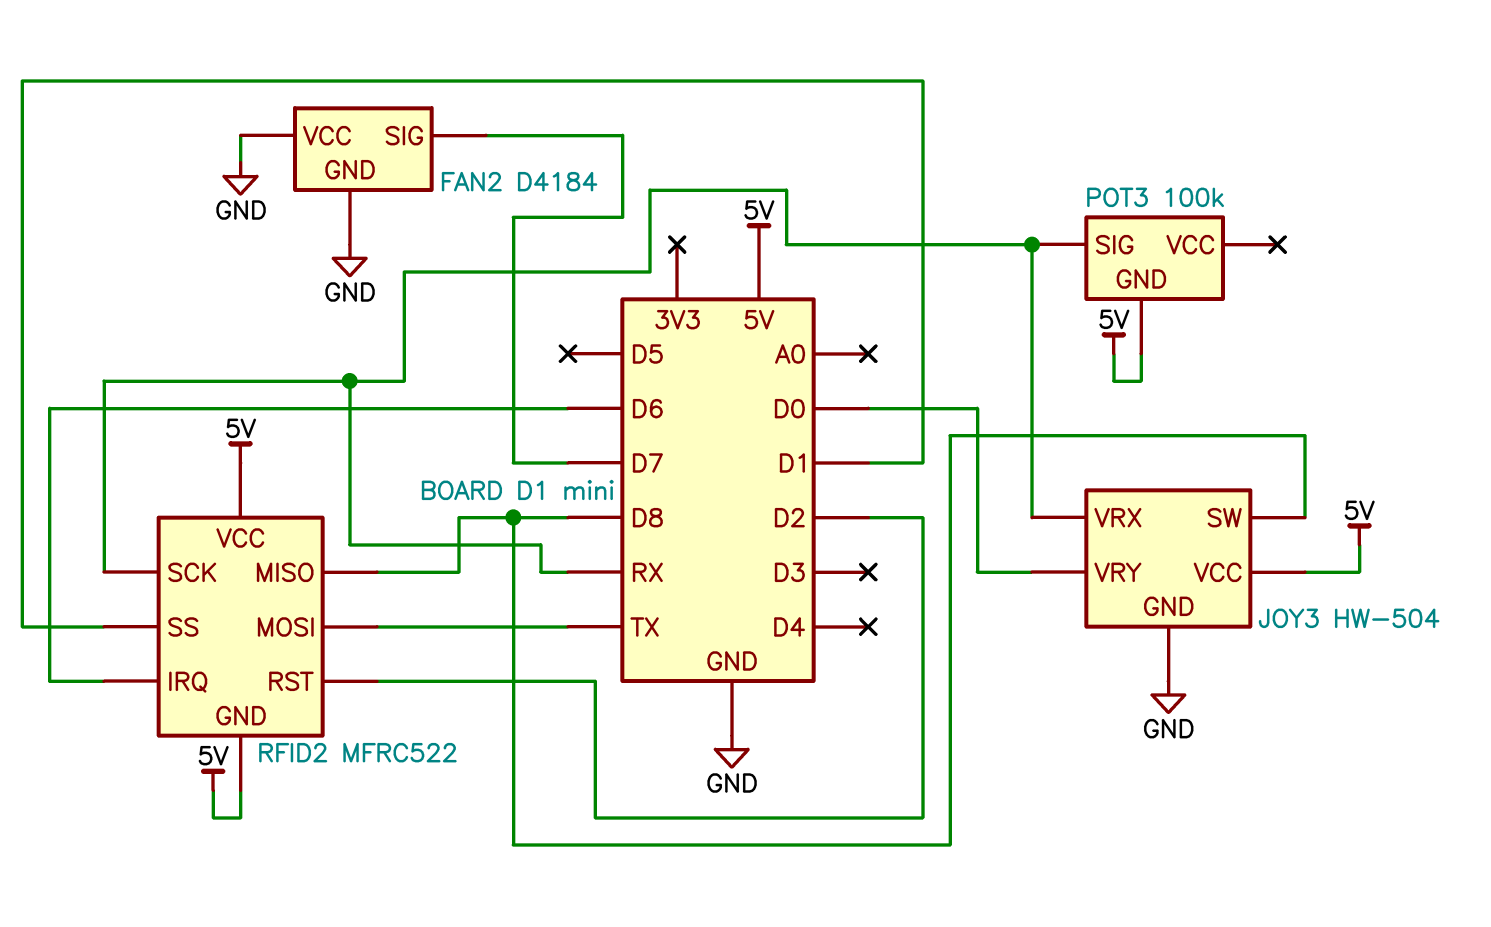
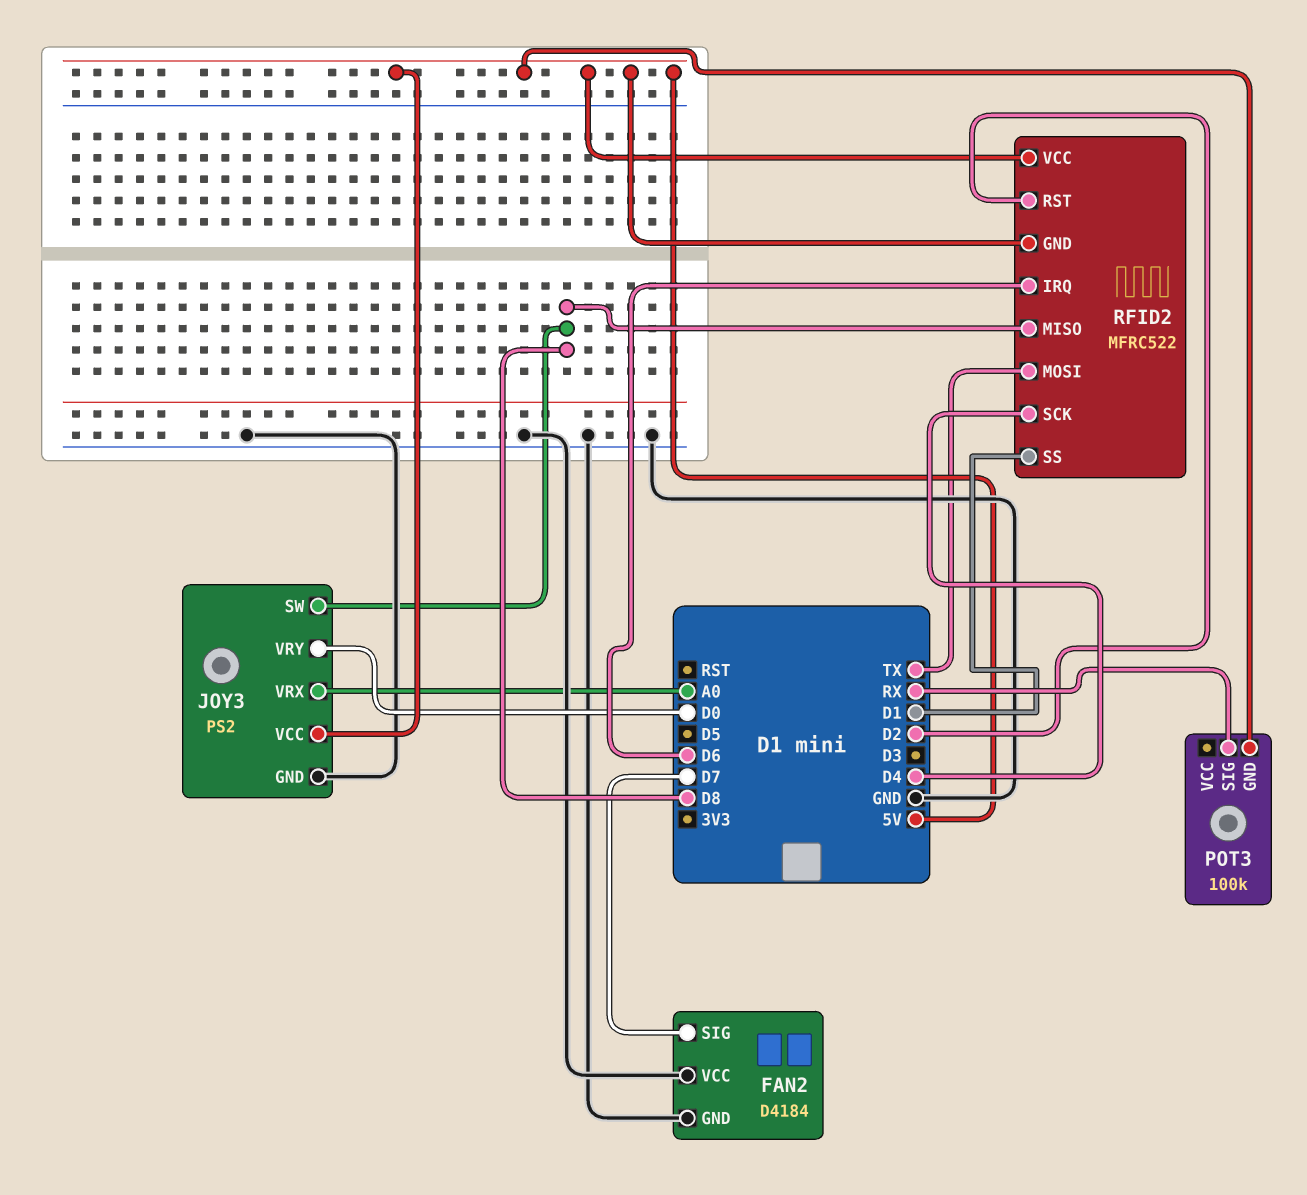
JOY3: HW-504 -> PS2
JOY3 pin VRX: RX -> A0
RFID2 pin SCK: RX -> D4

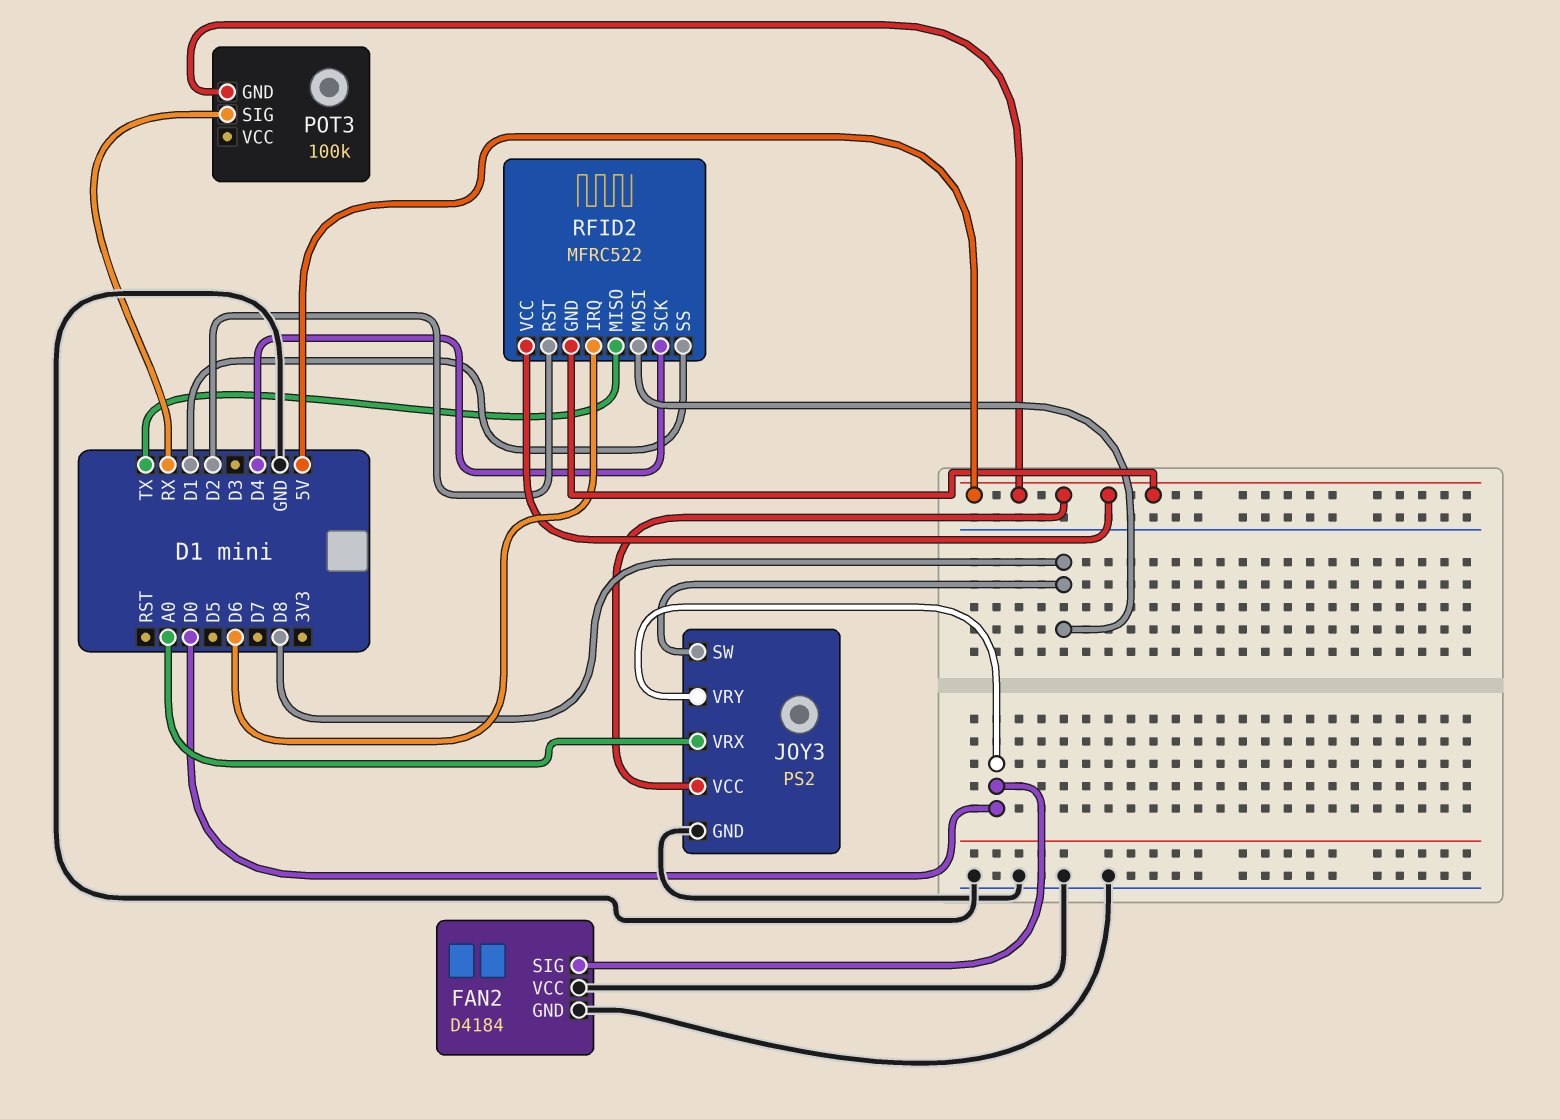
FAN2 pin SIG: D7 -> D0
RFID2 pin MISO: D8 -> TX
RFID2 pin MOSI: TX -> D8

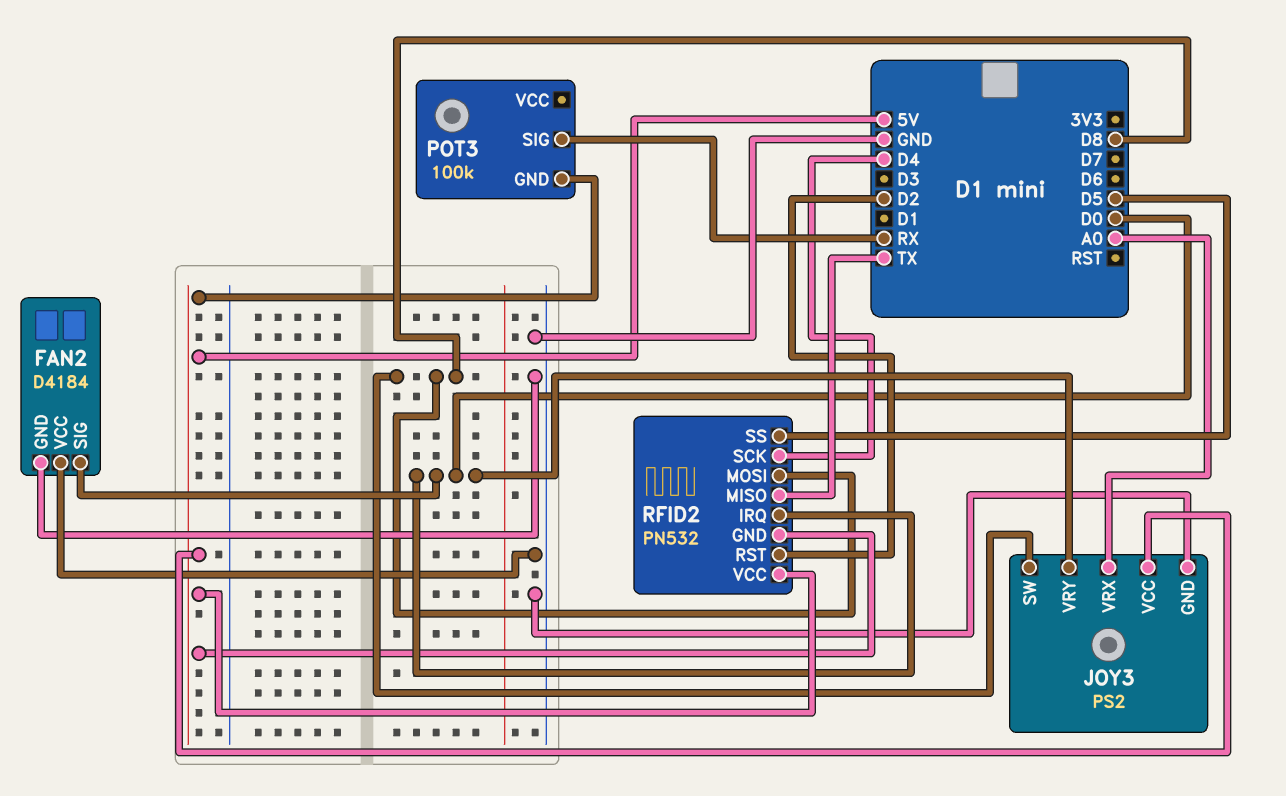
RFID2: MFRC522 -> PN532
RFID2 pin IRQ: D6 -> D0
RFID2 pin SS: D1 -> D5

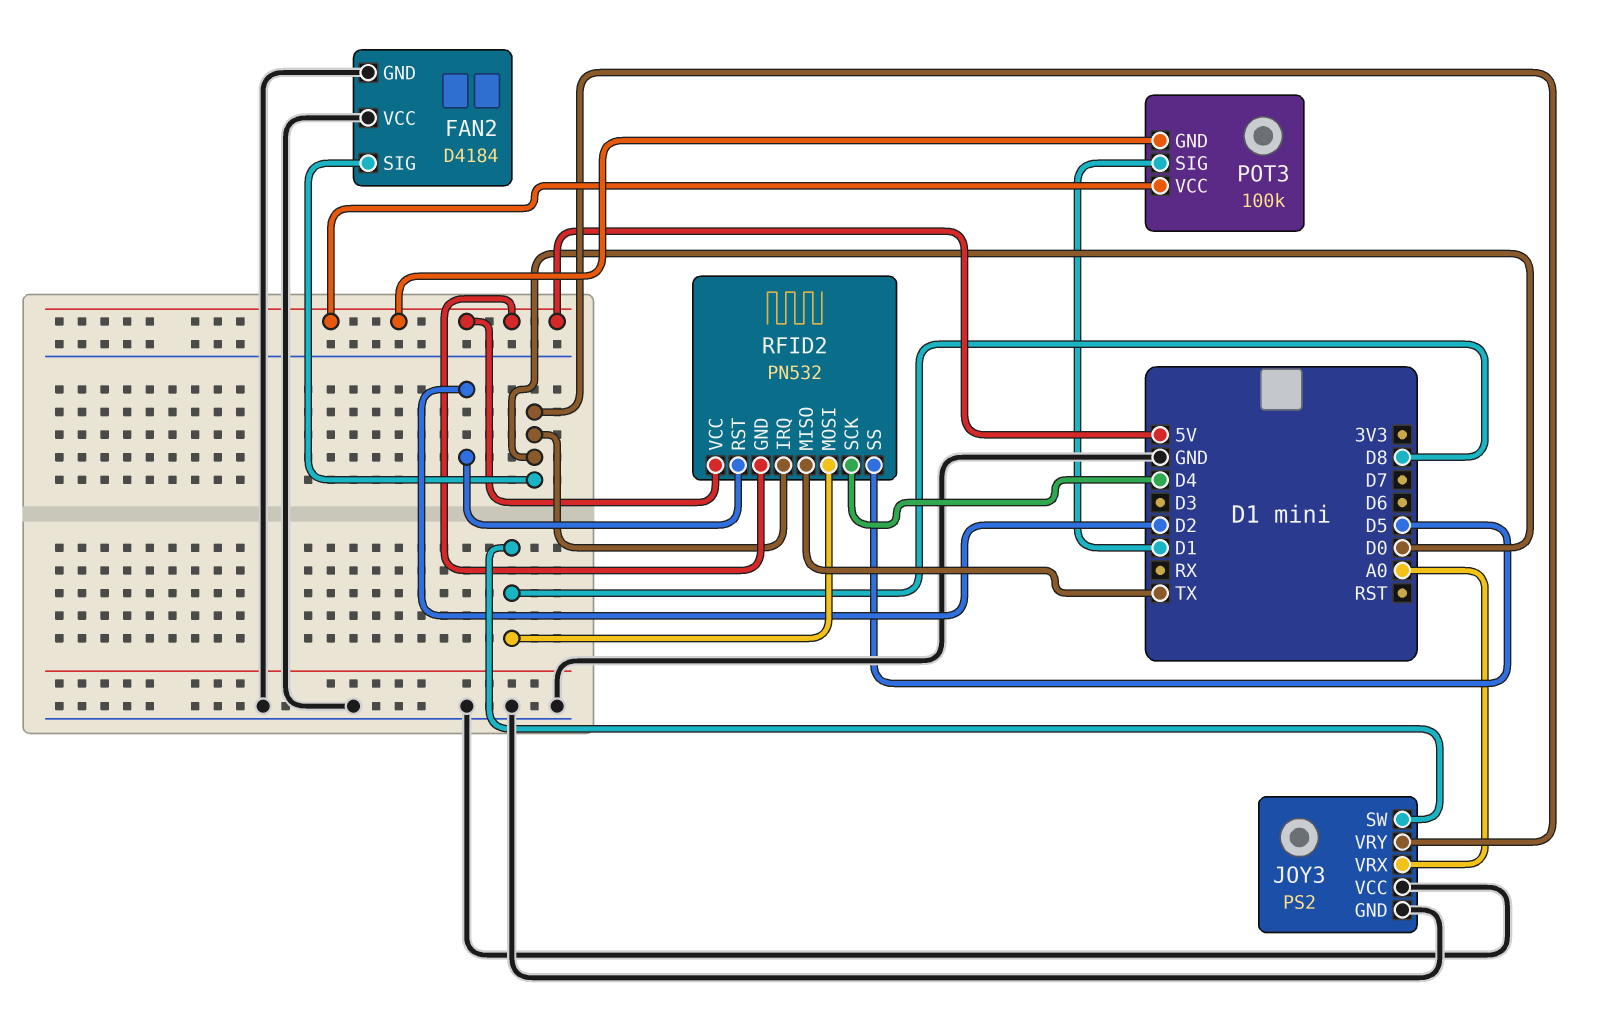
JOY3 pin VCC: 5V -> GND
POT3 pin SIG: RX -> D1
POT3 pin VCC: none -> 5V

